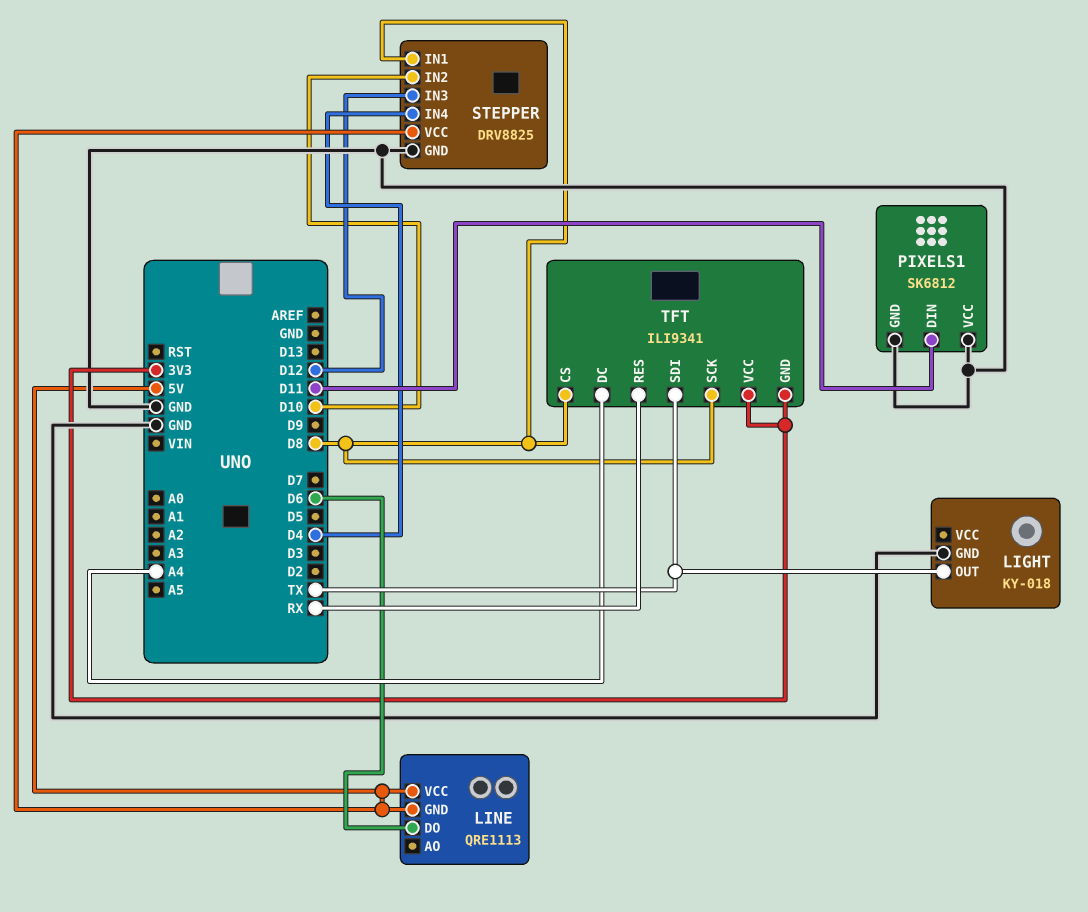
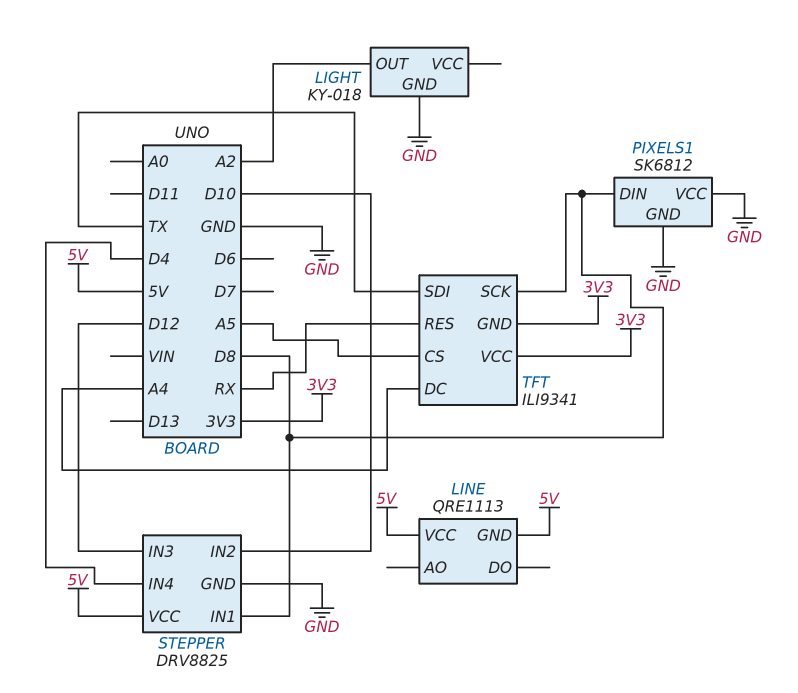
LIGHT pin OUT: TX -> A2
LINE pin DO: D6 -> none
PIXELS1 pin DIN: D11 -> D8
TFT pin CS: D8 -> A5

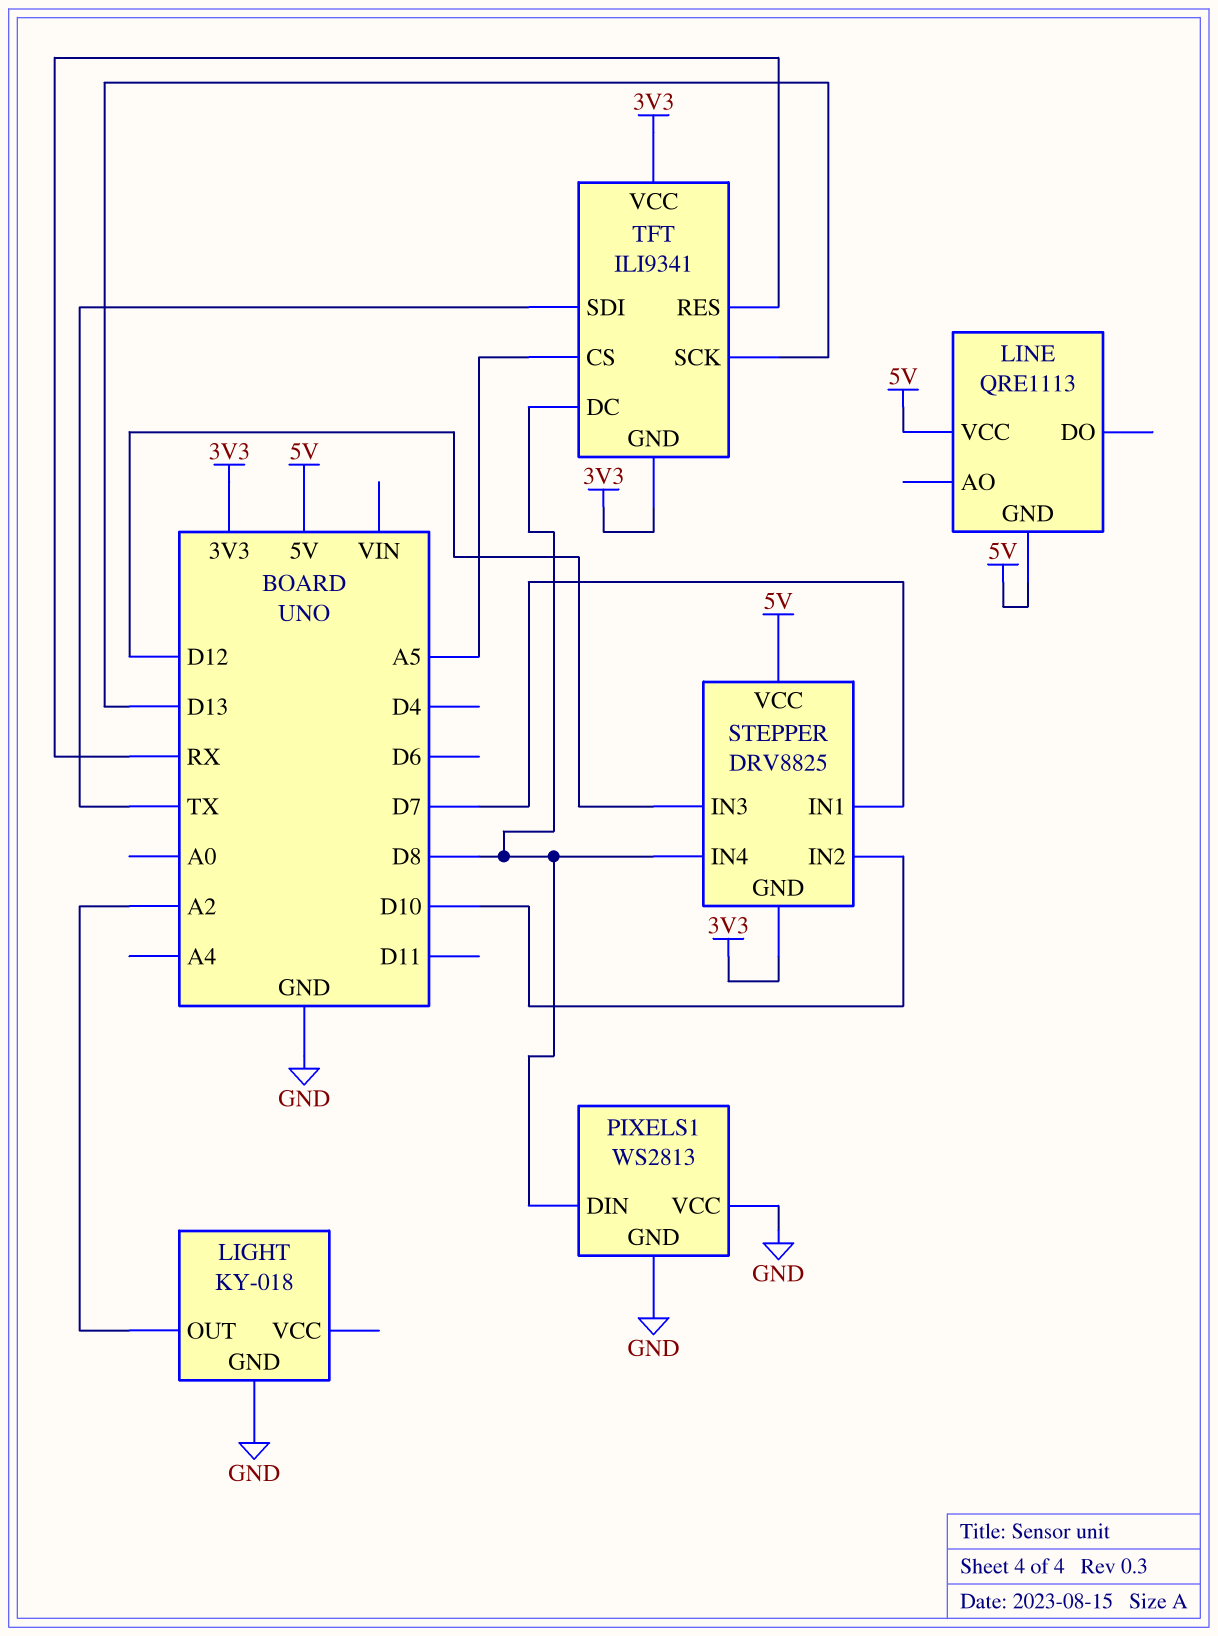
PIXELS1: SK6812 -> WS2813
STEPPER pin GND: GND -> 3V3
STEPPER pin IN1: D8 -> D7
STEPPER pin IN4: D4 -> D8
TFT pin DC: A4 -> D8
TFT pin SCK: D8 -> D13

